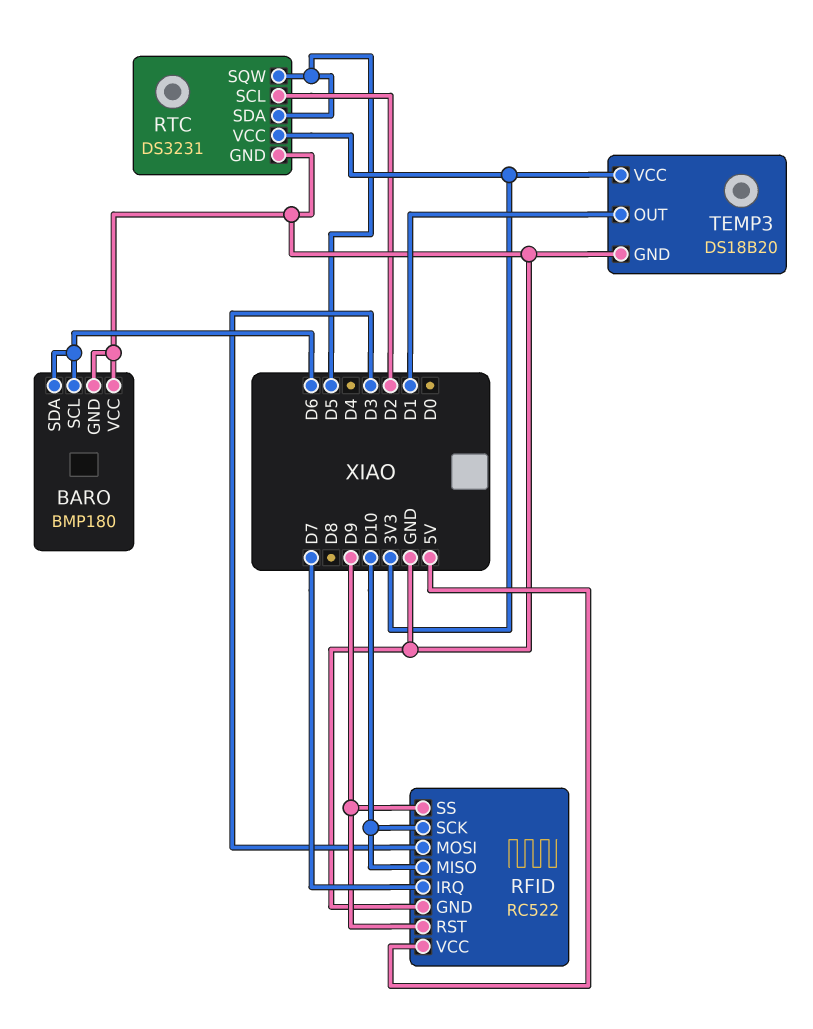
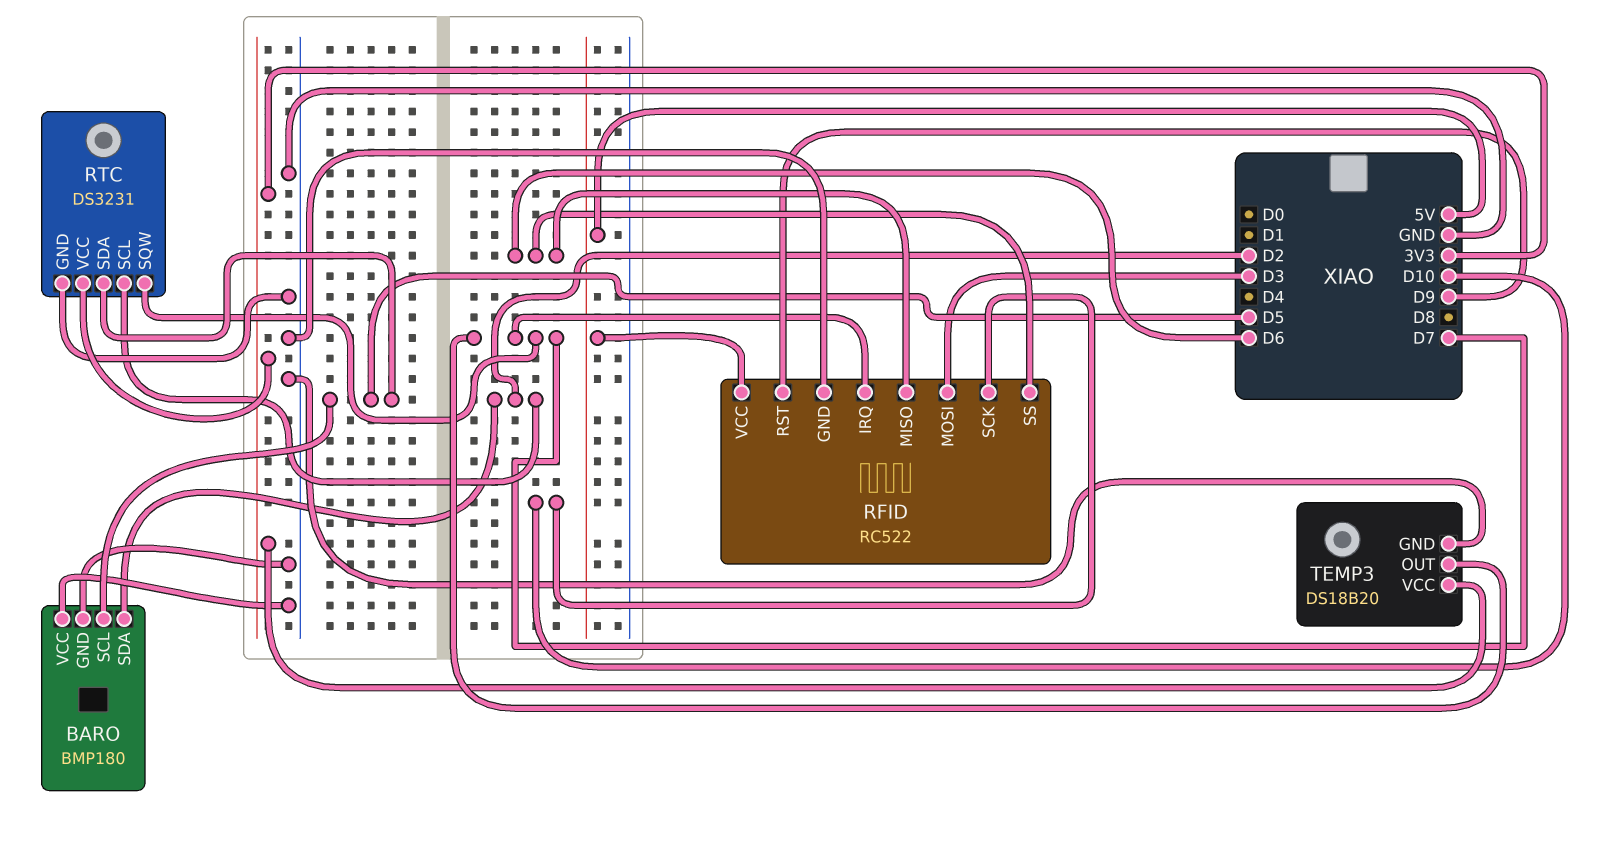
BARO pin SCL: D6 -> D5
BARO pin SDA: D6 -> D2
RFID pin MISO: D10 -> D6
RFID pin SS: D9 -> D6
RTC pin SQW: D5 -> D7
TEMP3 pin OUT: D1 -> D7

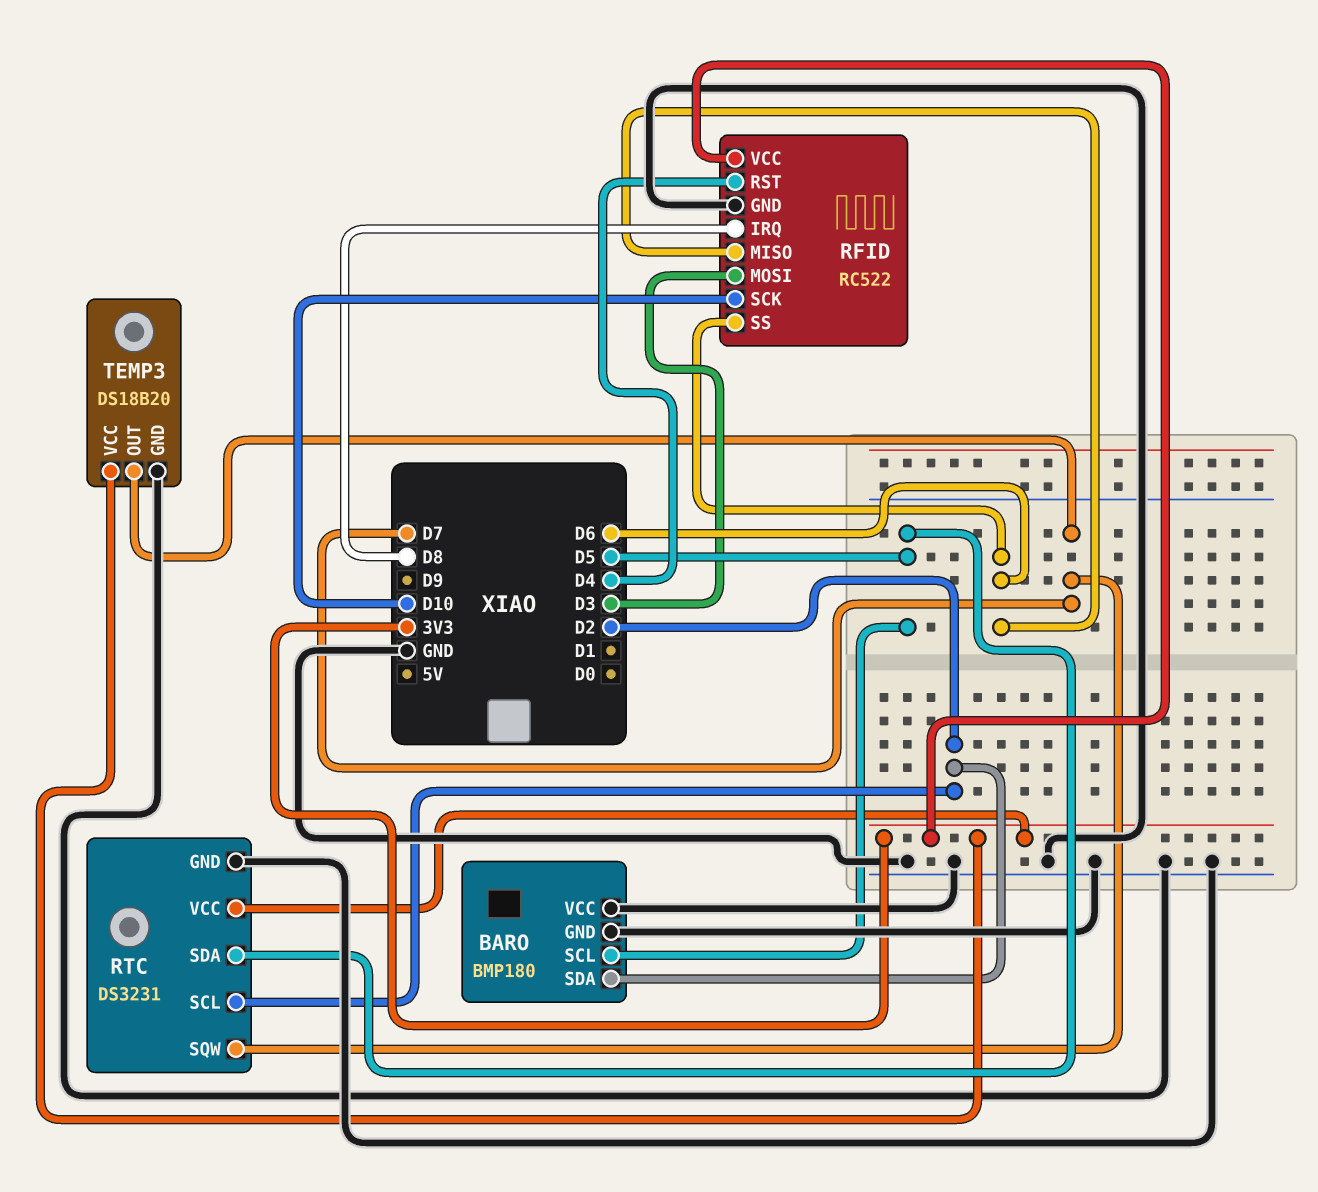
RFID pin IRQ: D7 -> D8
RFID pin RST: D9 -> D4
RFID pin VCC: 5V -> 3V3

